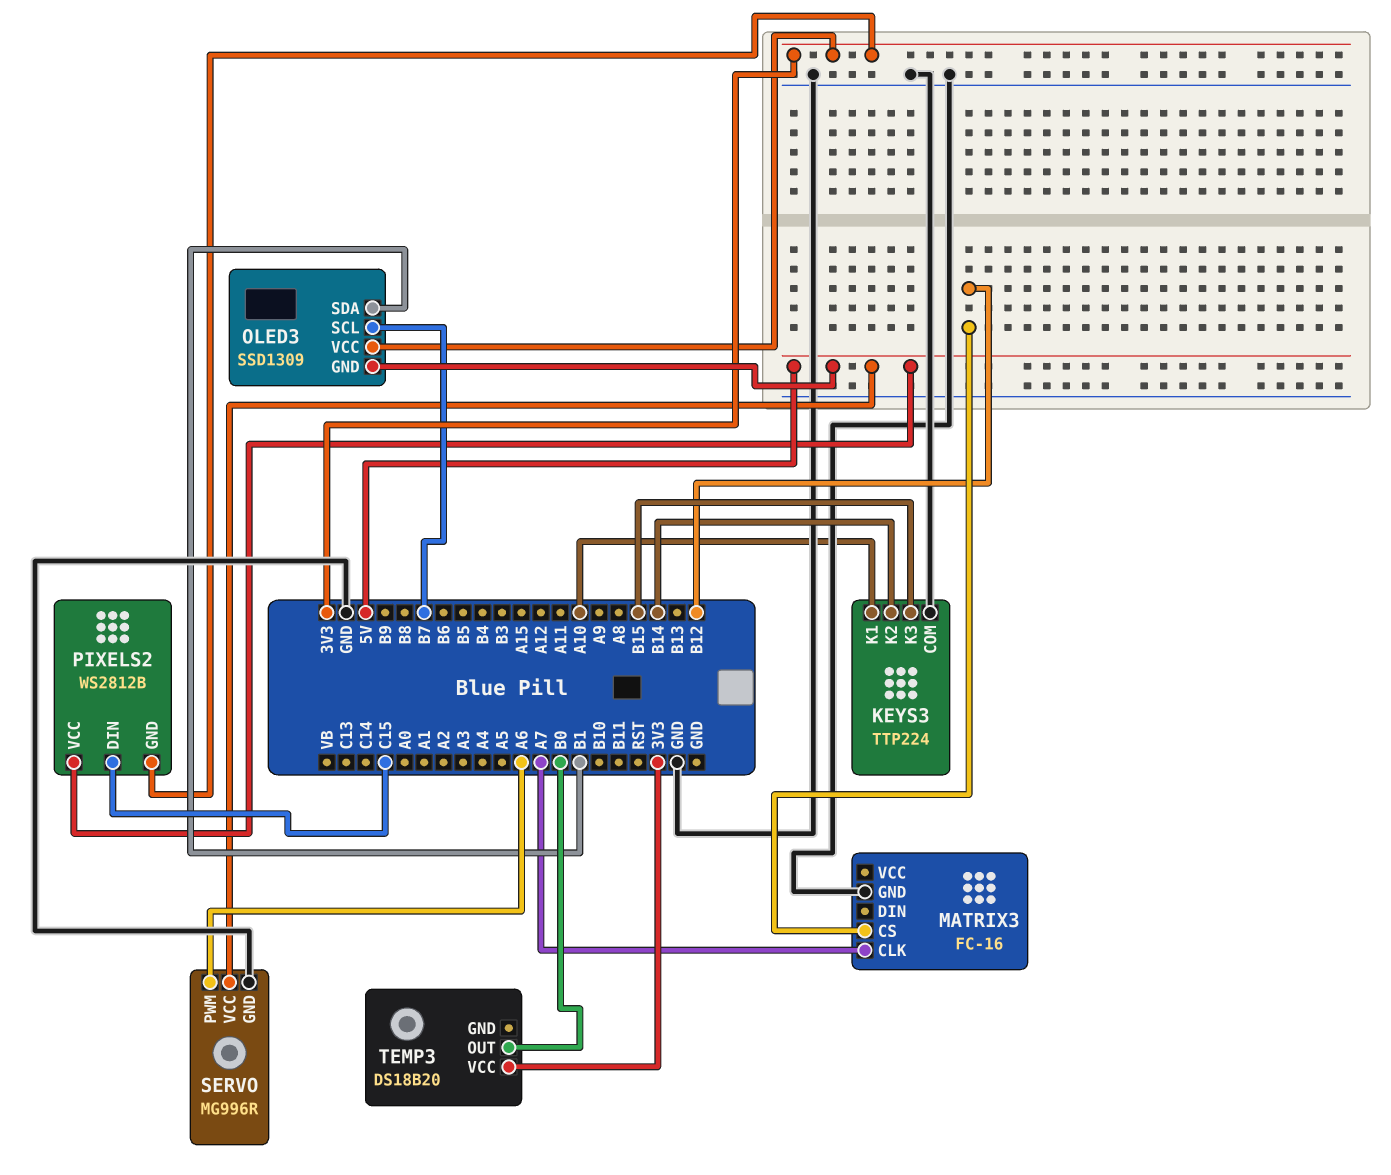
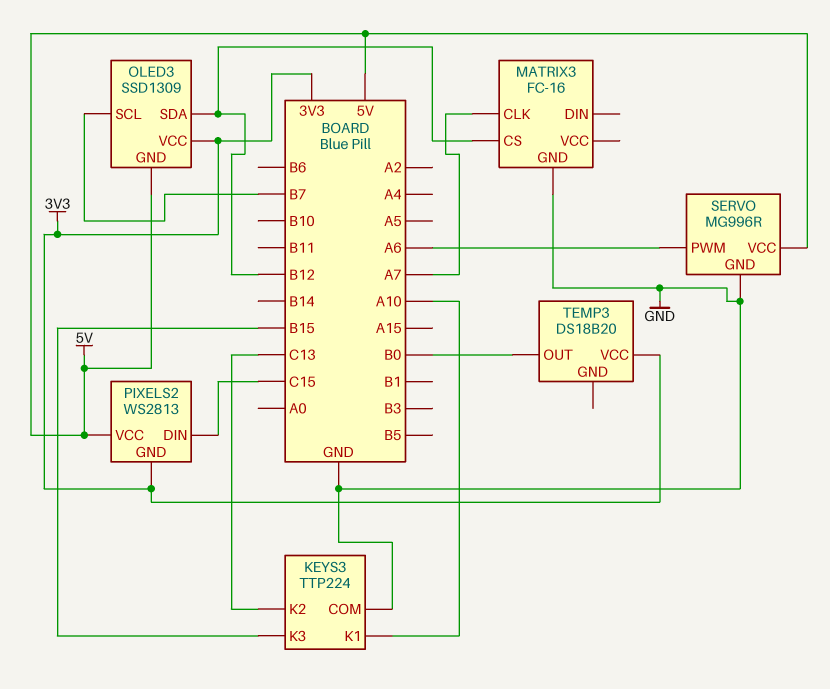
KEYS3 pin K2: B14 -> C13
OLED3 pin SDA: B1 -> B12
PIXELS2: WS2812B -> WS2813

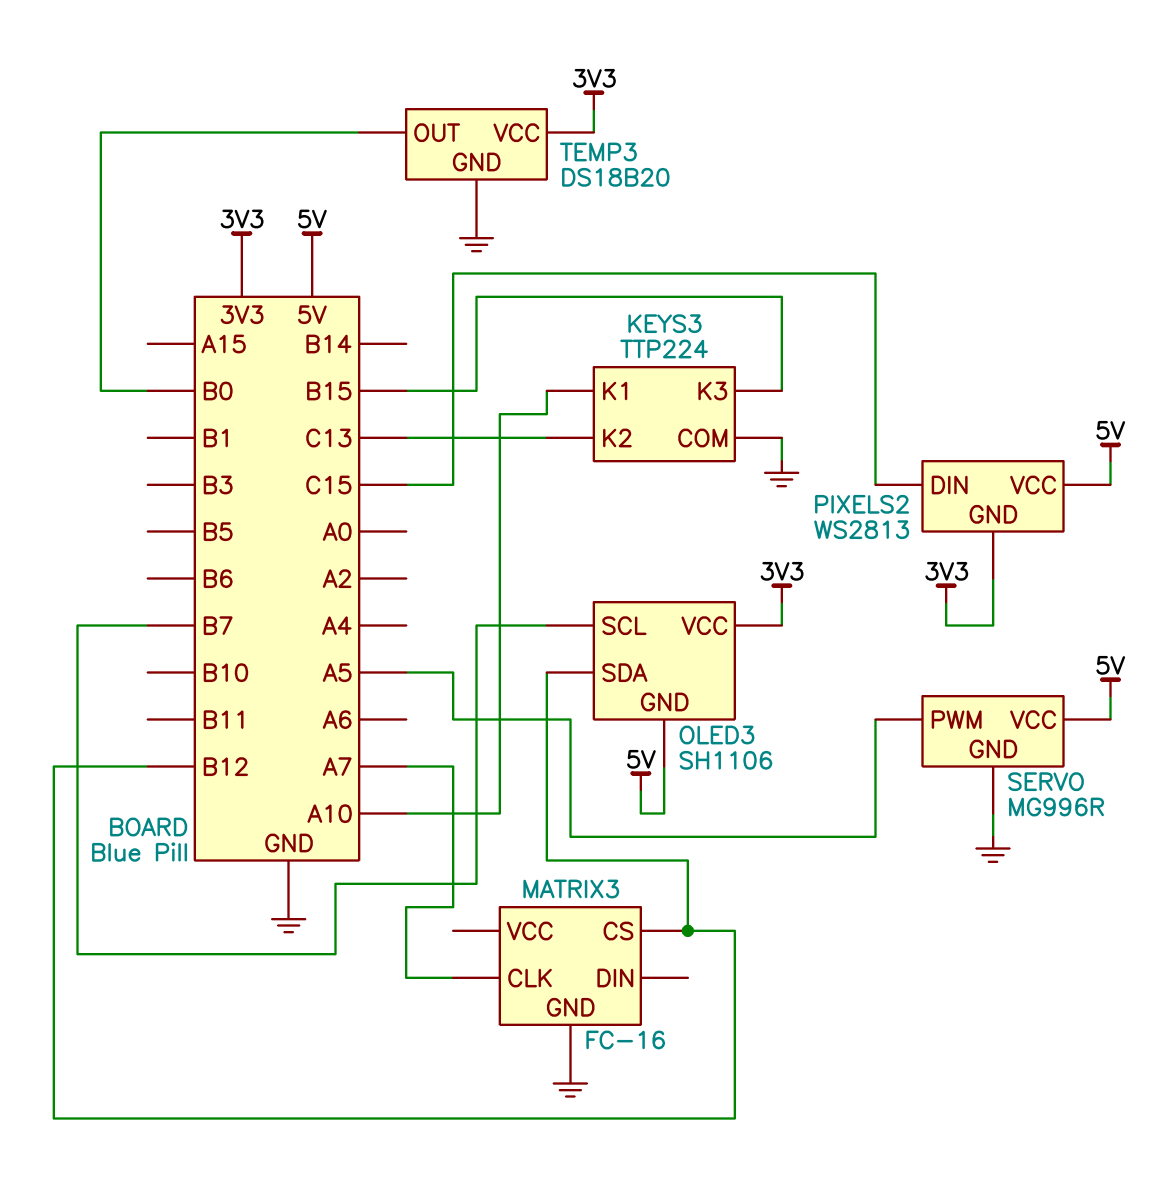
OLED3: SSD1309 -> SH1106
SERVO pin PWM: A6 -> A5
TEMP3 pin GND: none -> GND

